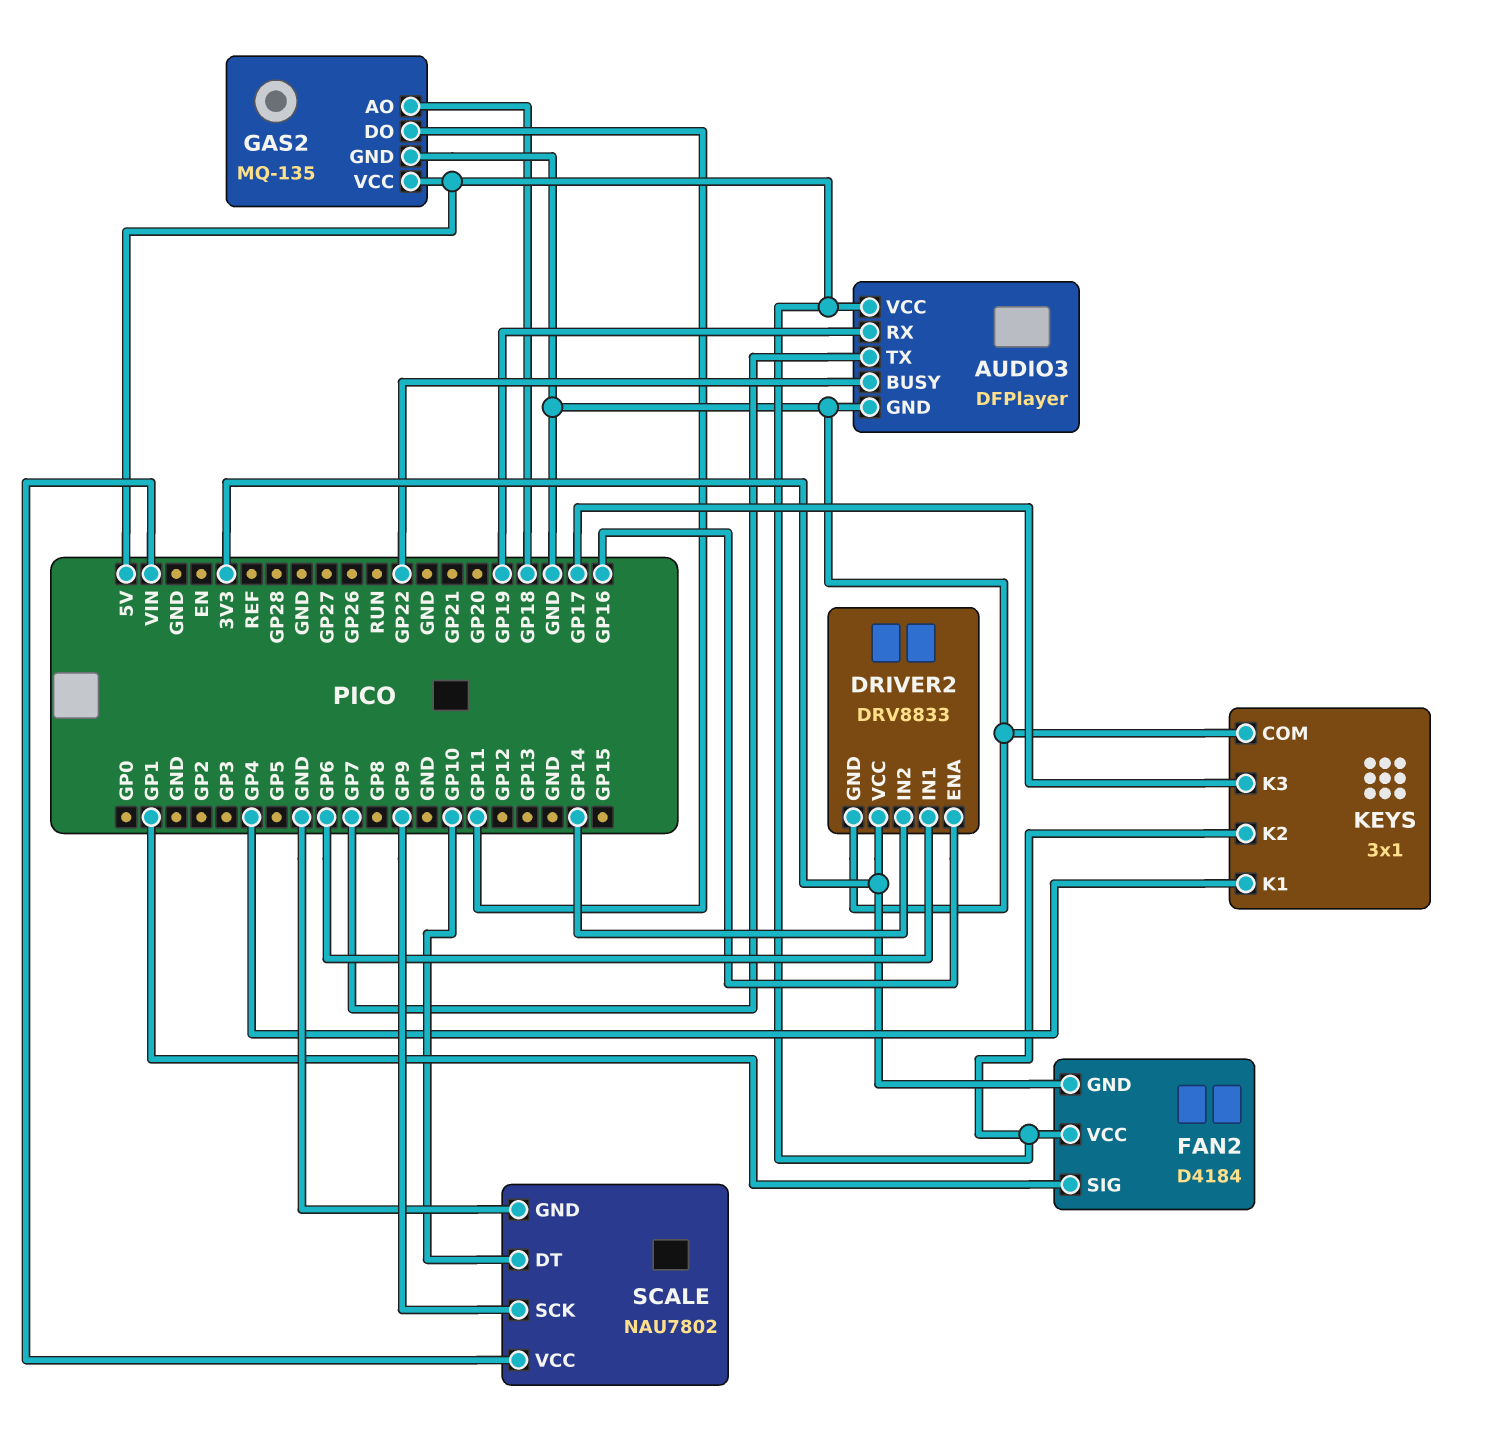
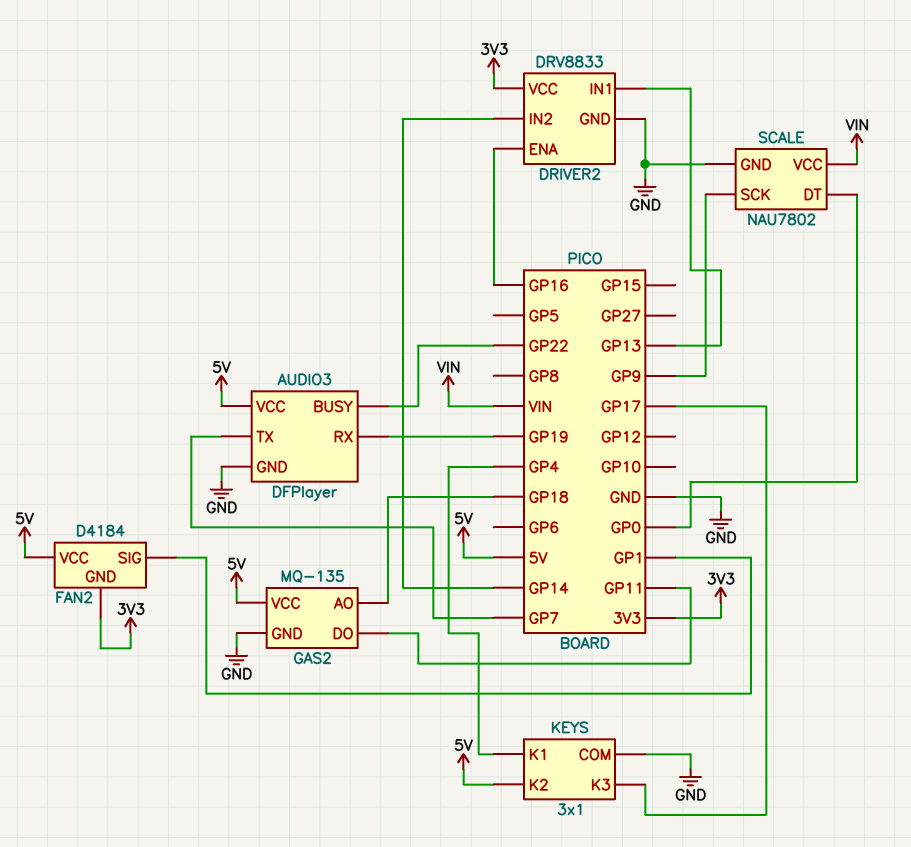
DRIVER2 pin IN1: GP6 -> GP13
SCALE pin DT: GP10 -> GP0

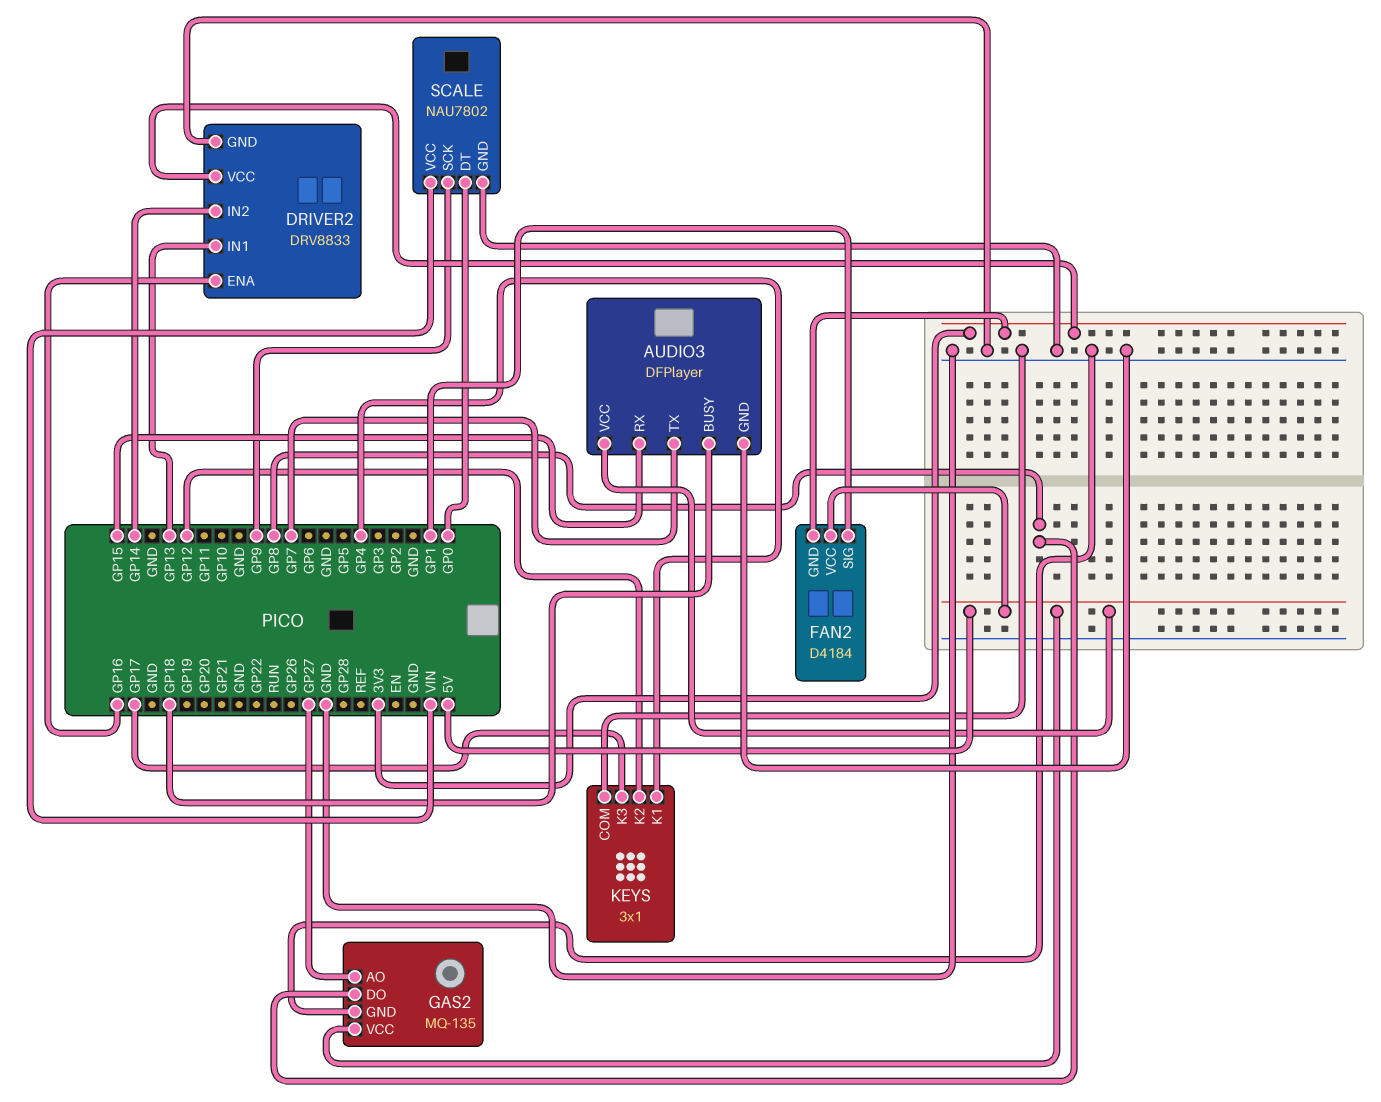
AUDIO3 pin BUSY: GP22 -> GP18
AUDIO3 pin RX: GP19 -> GP15
GAS2 pin AO: GP18 -> GP27
GAS2 pin DO: GP11 -> GP8
KEYS pin K2: 5V -> GP12

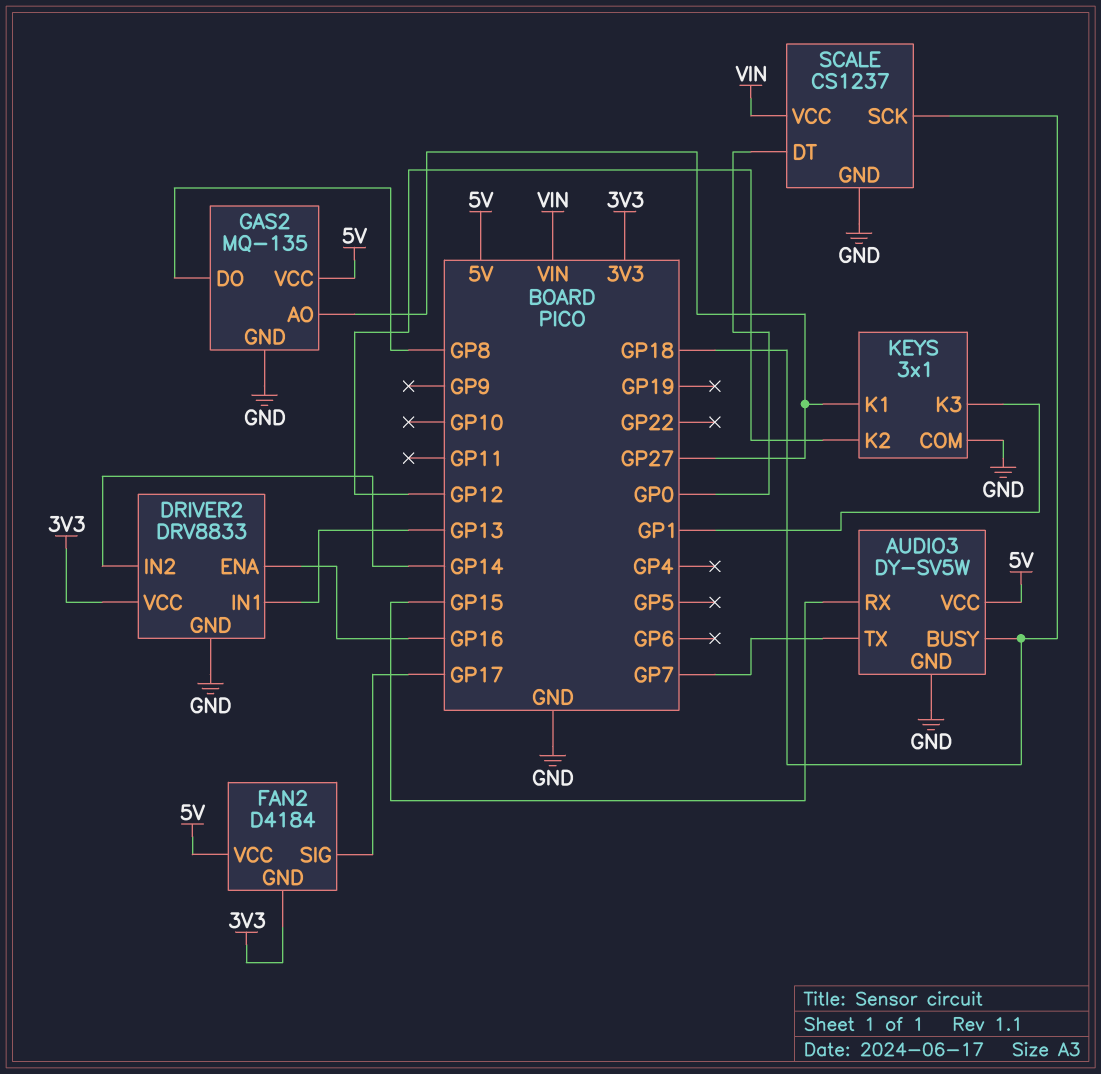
AUDIO3: DFPlayer -> DY-SV5W
FAN2 pin SIG: GP1 -> GP17
KEYS pin K1: GP4 -> GP27
KEYS pin K3: GP17 -> GP1
SCALE: NAU7802 -> CS1237
SCALE pin SCK: GP9 -> GP18

